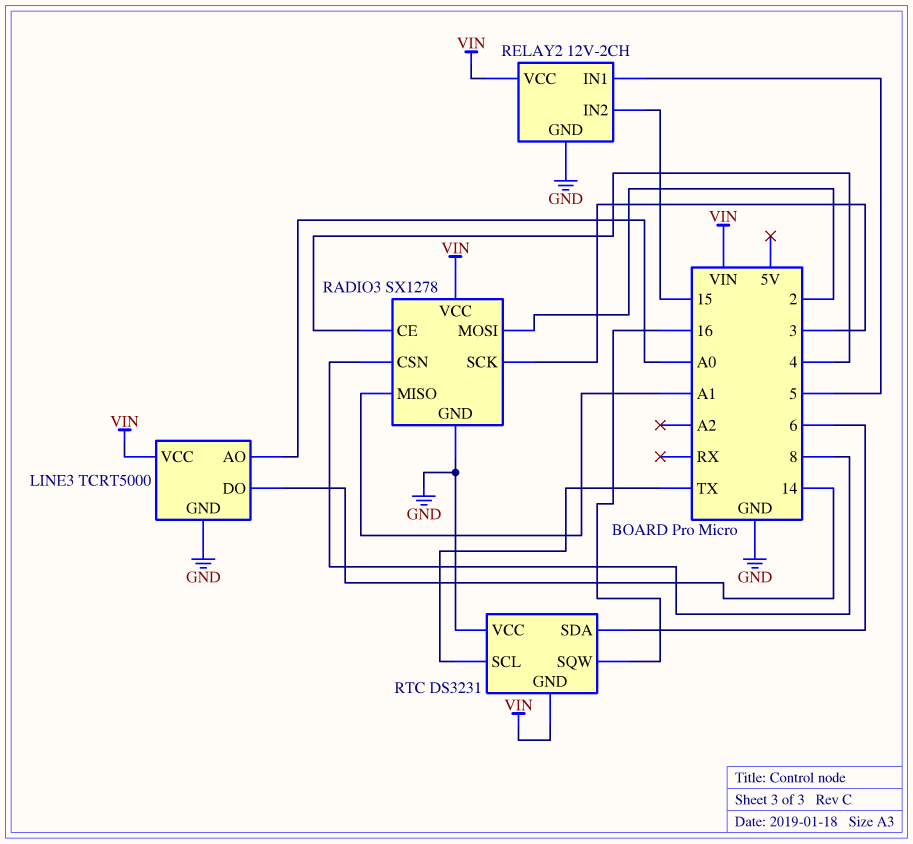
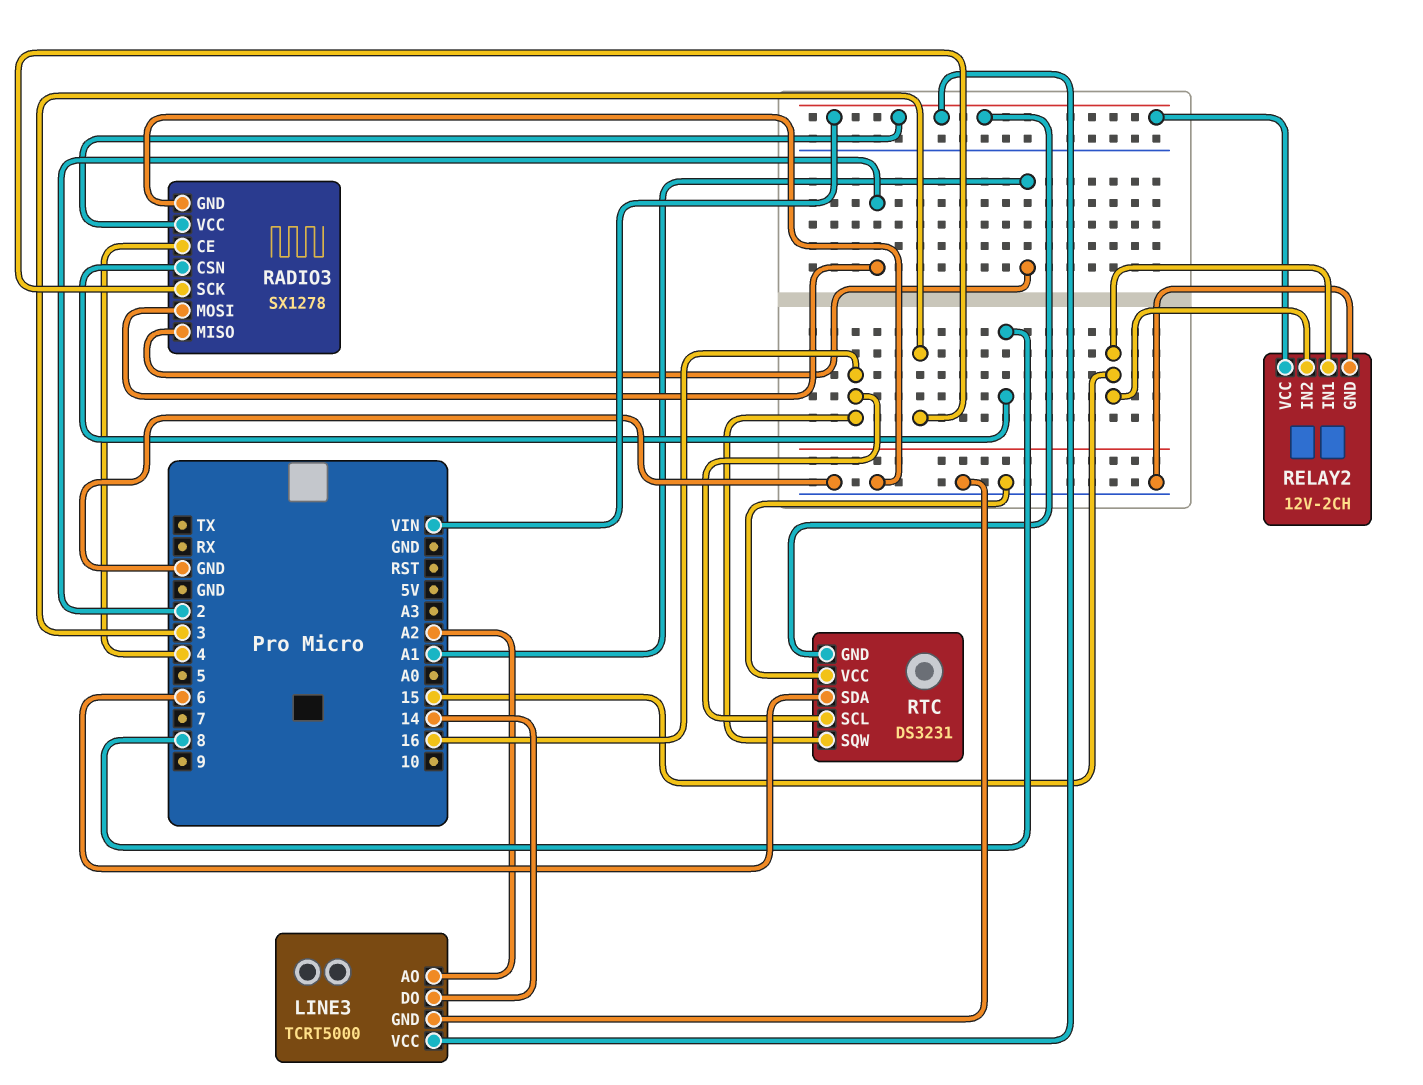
LINE3 pin AO: A0 -> A2
RELAY2 pin IN1: 5 -> 15
RTC pin SCL: TX -> 16

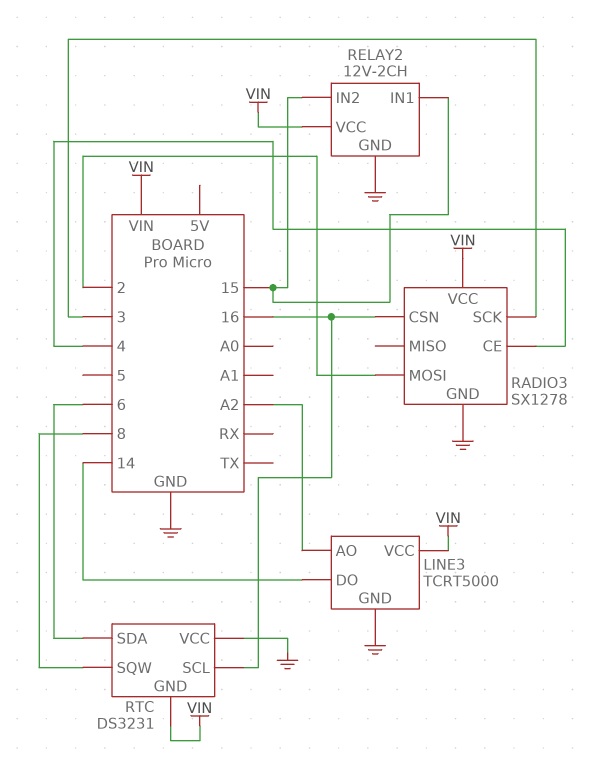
RADIO3 pin CSN: 8 -> 16
RADIO3 pin MISO: A1 -> none
RTC pin SQW: 16 -> 8

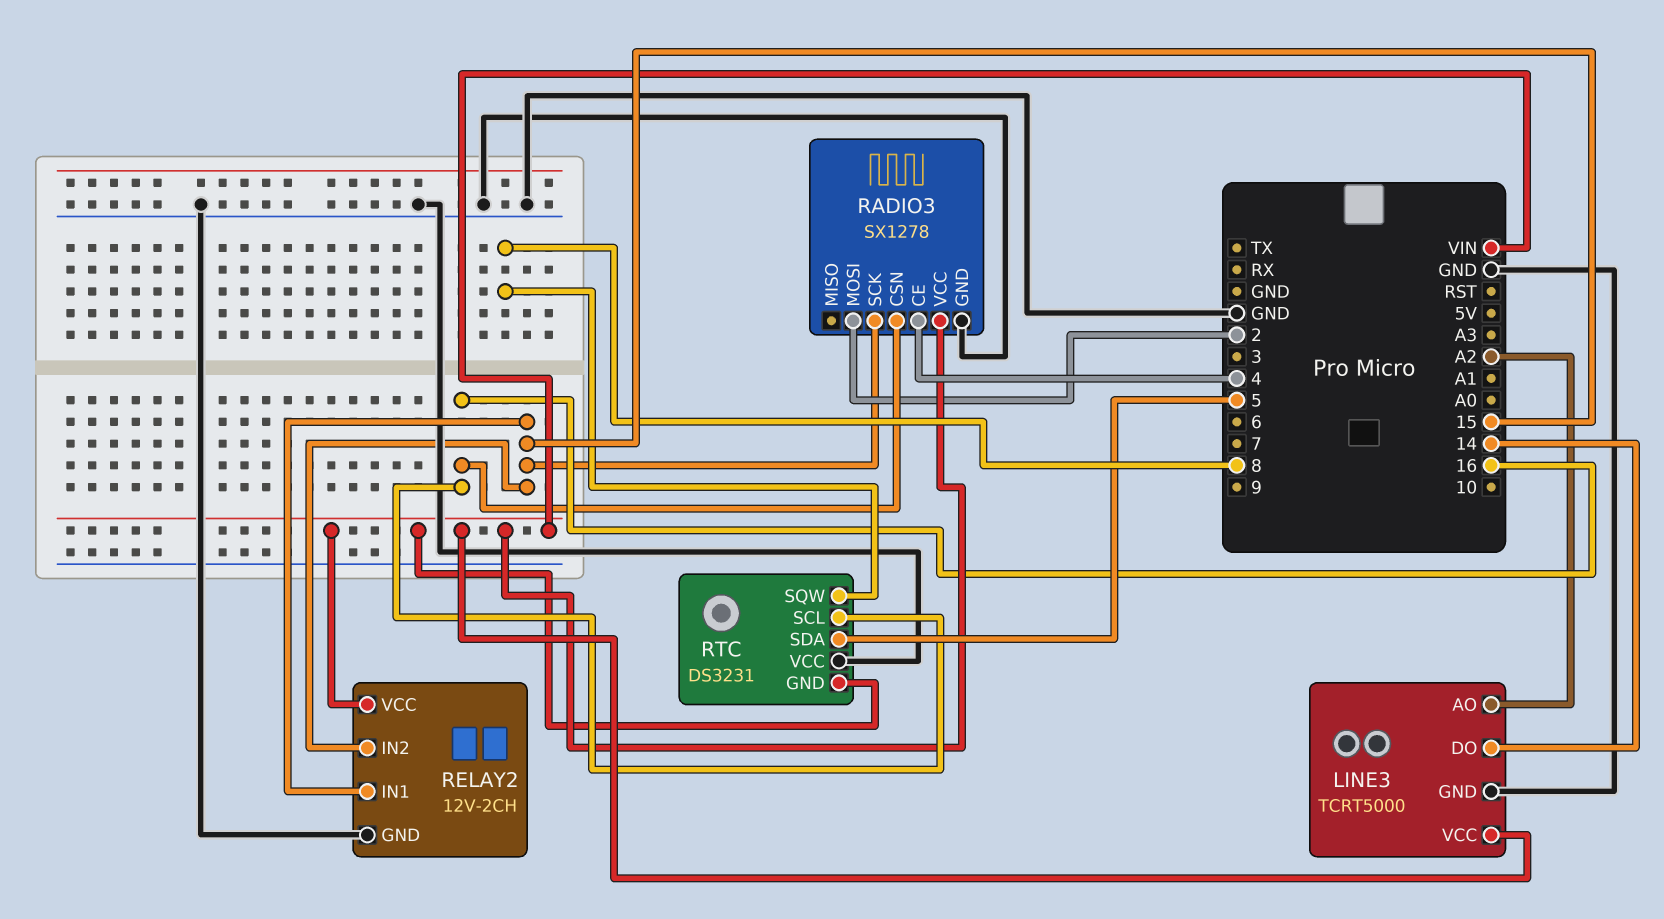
RADIO3 pin SCK: 3 -> 15
RTC pin SDA: 6 -> 5

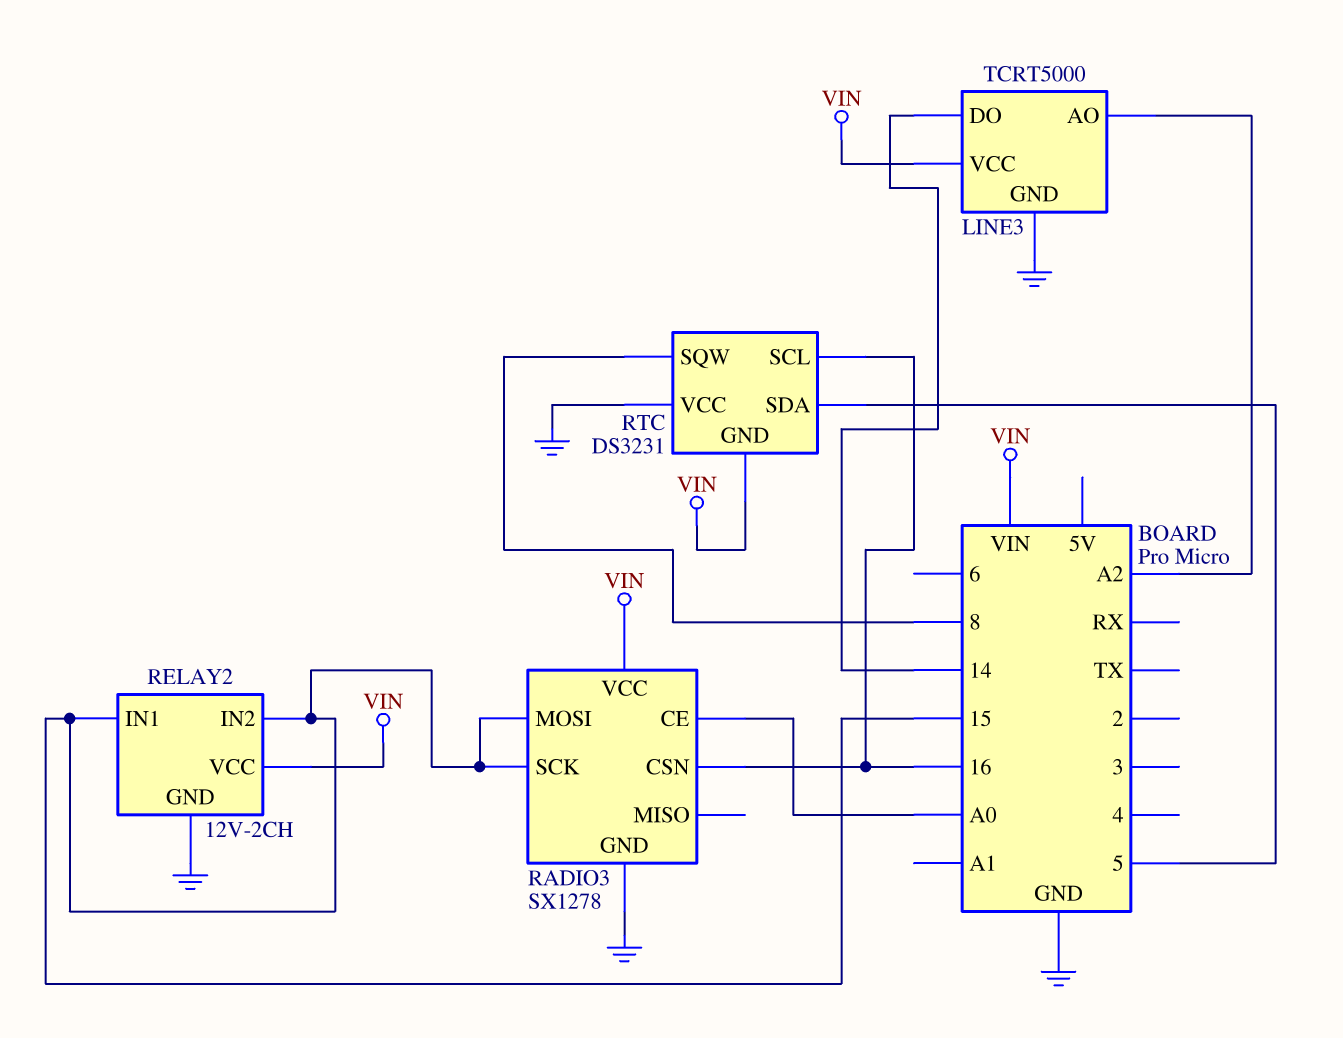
RADIO3 pin CE: 4 -> A0
RADIO3 pin MOSI: 2 -> 15

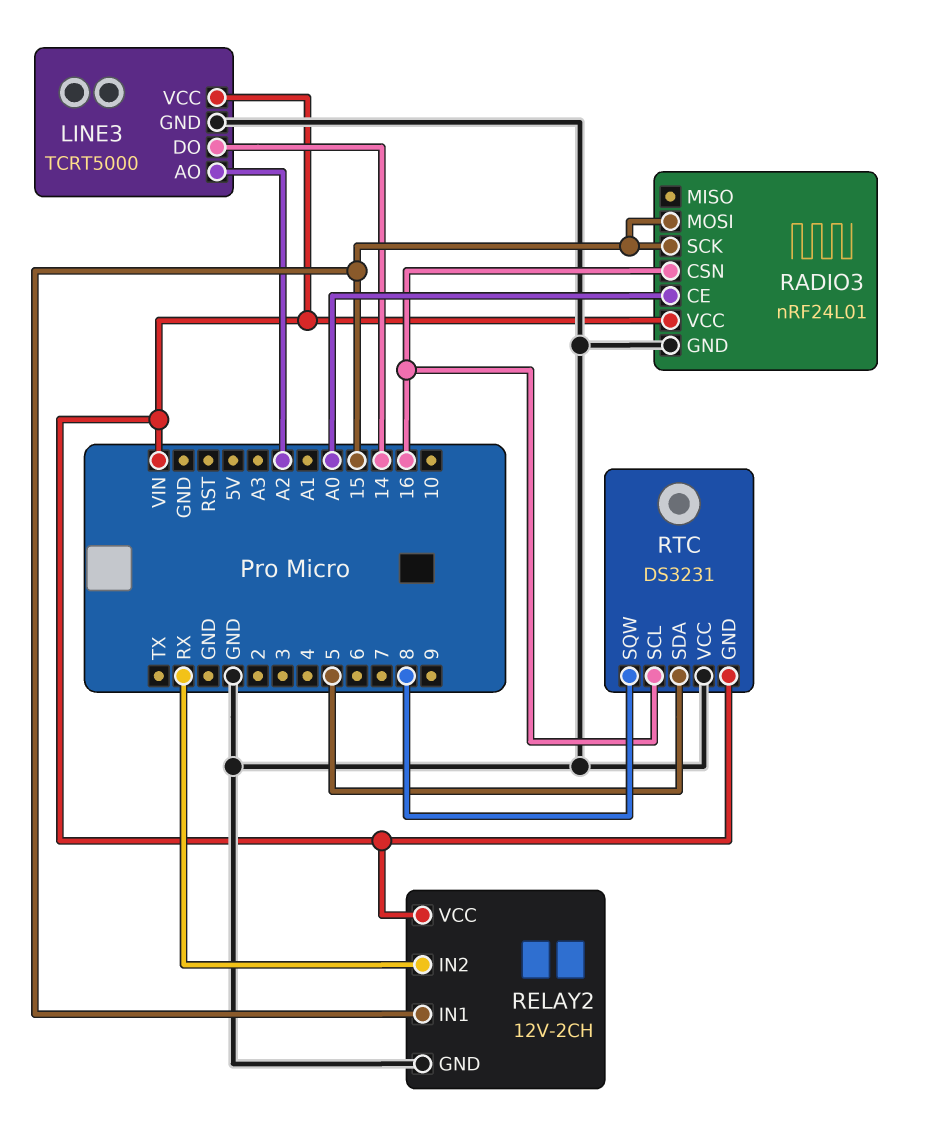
RADIO3: SX1278 -> nRF24L01
RELAY2 pin IN2: 15 -> RX

